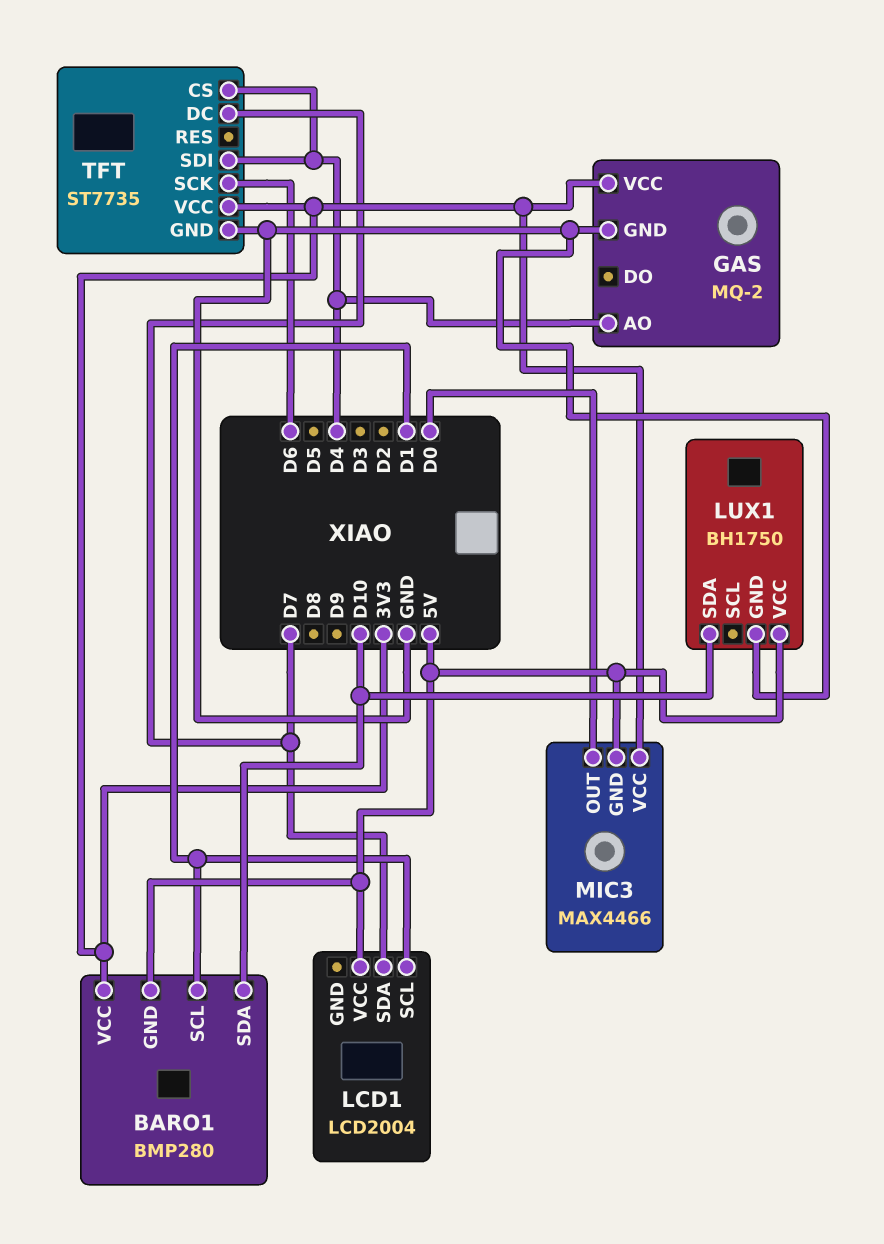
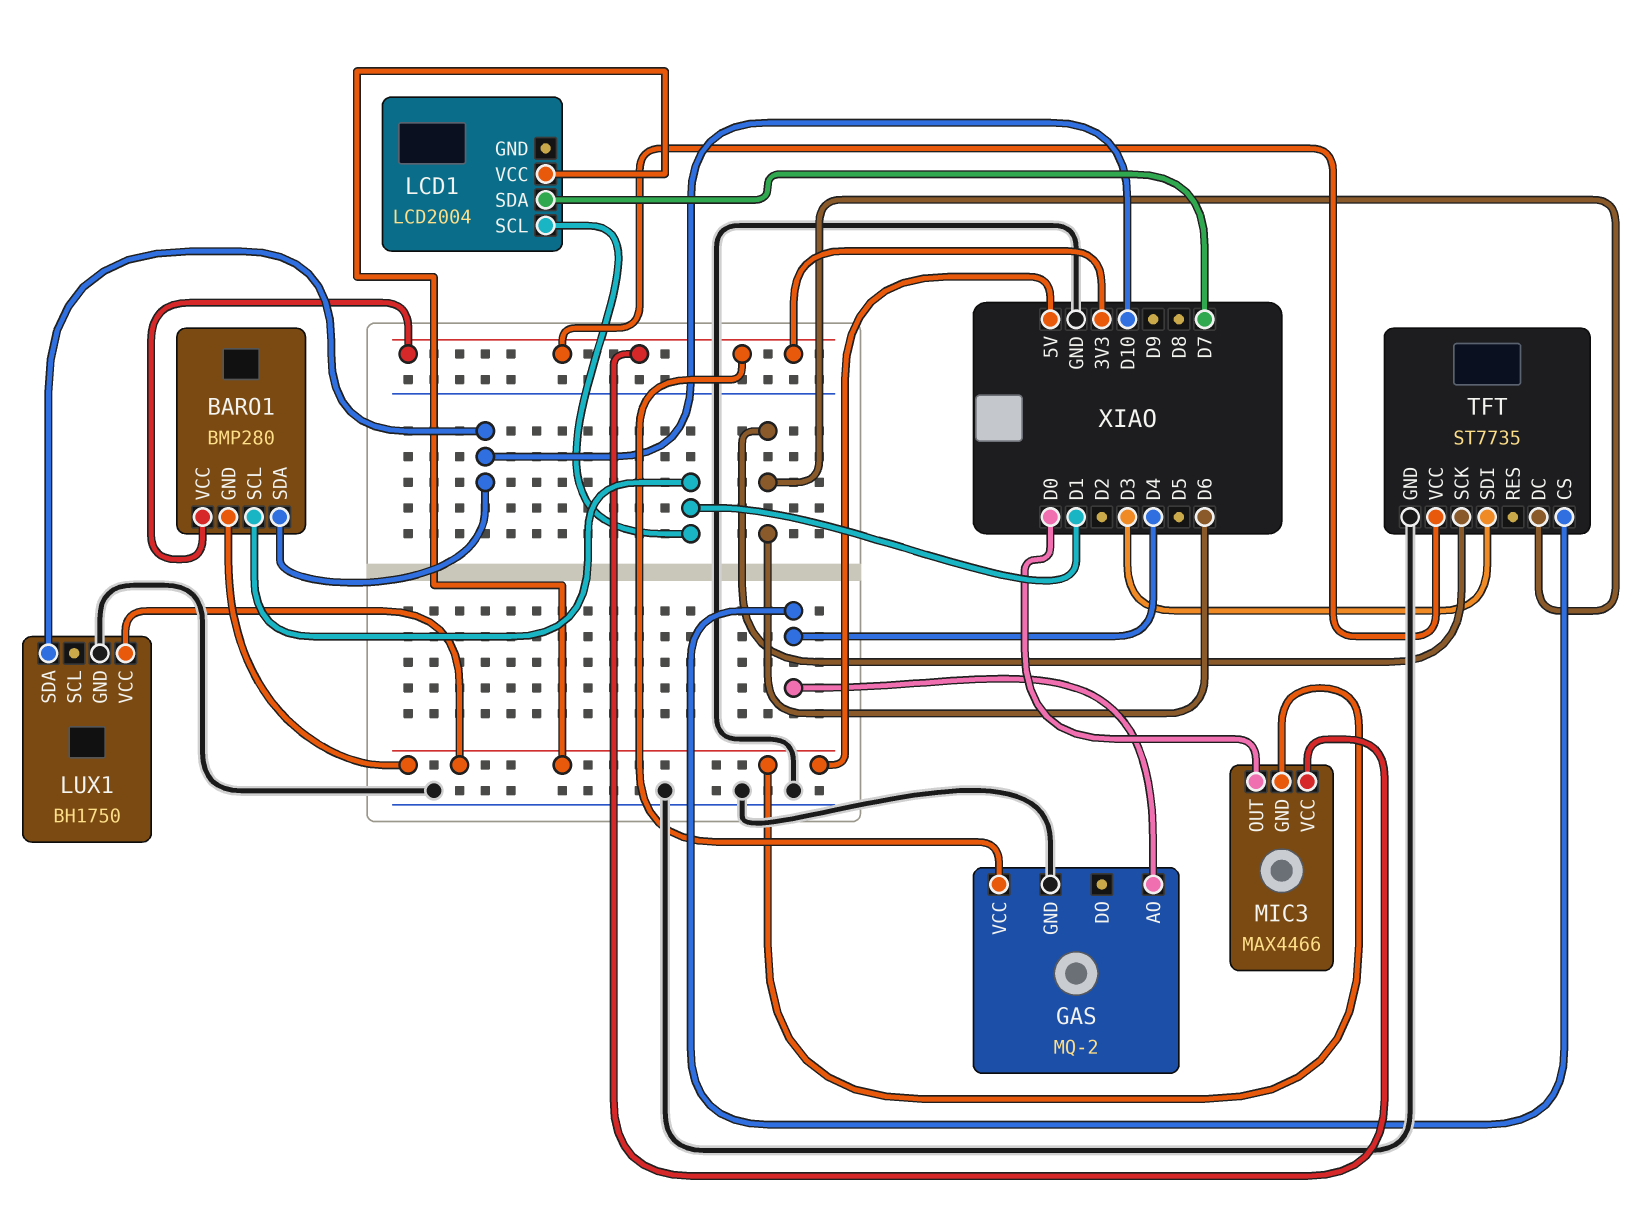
TFT pin DC: D7 -> D6
TFT pin SDI: D4 -> D3

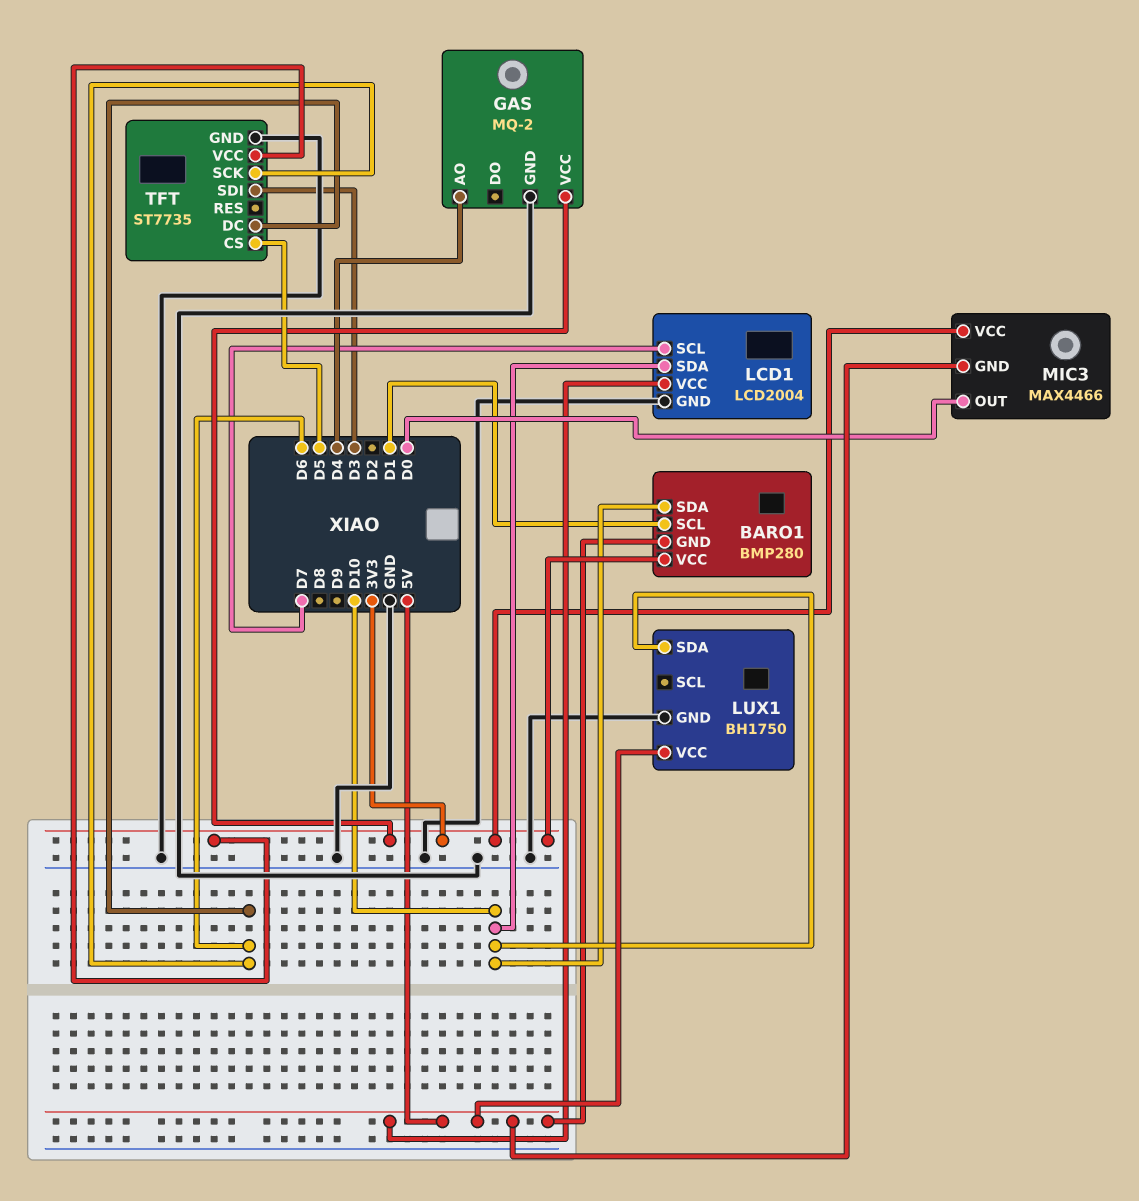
LCD1 pin GND: none -> GND
LCD1 pin SCL: D1 -> D7
LCD1 pin SDA: D7 -> D10
TFT pin CS: D4 -> D5

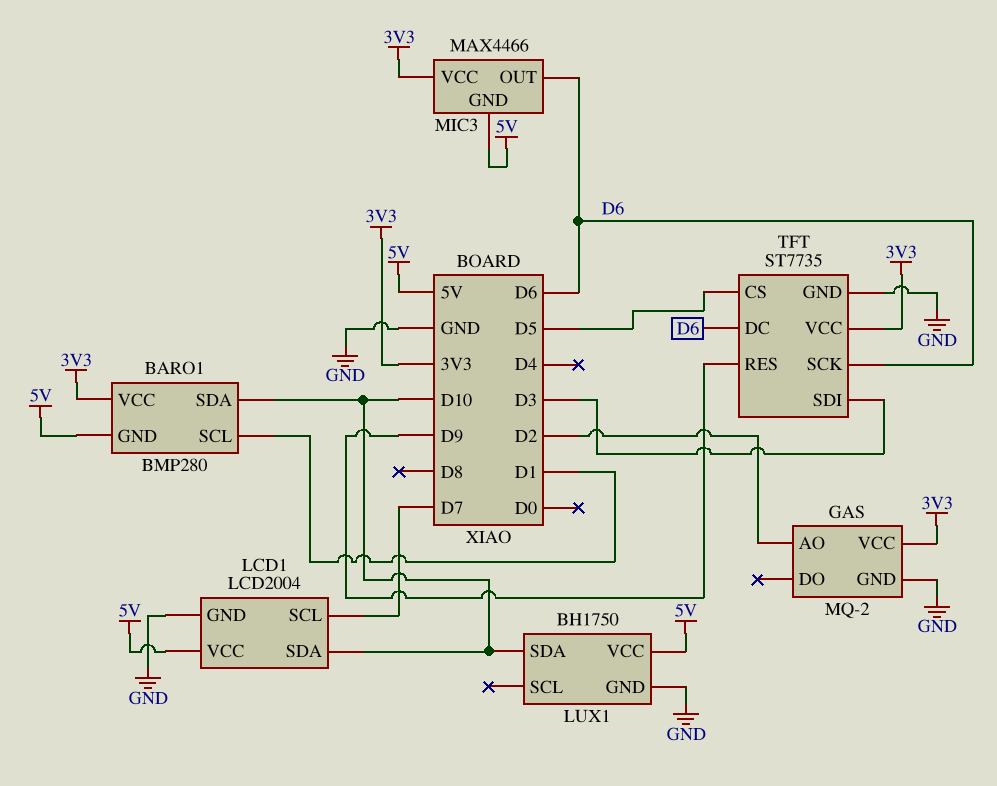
GAS pin AO: D4 -> D2
MIC3 pin OUT: D0 -> D6
TFT pin RES: none -> D9

